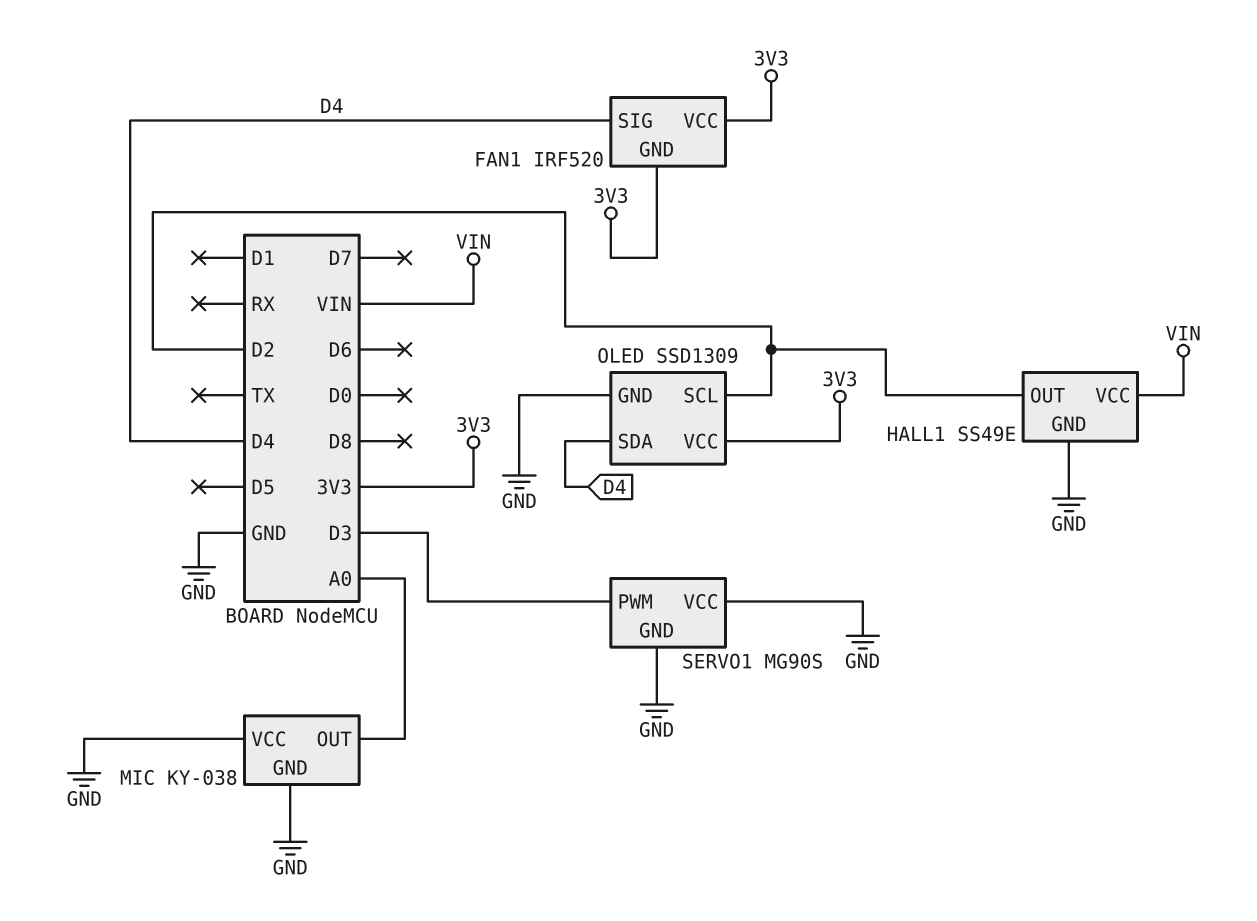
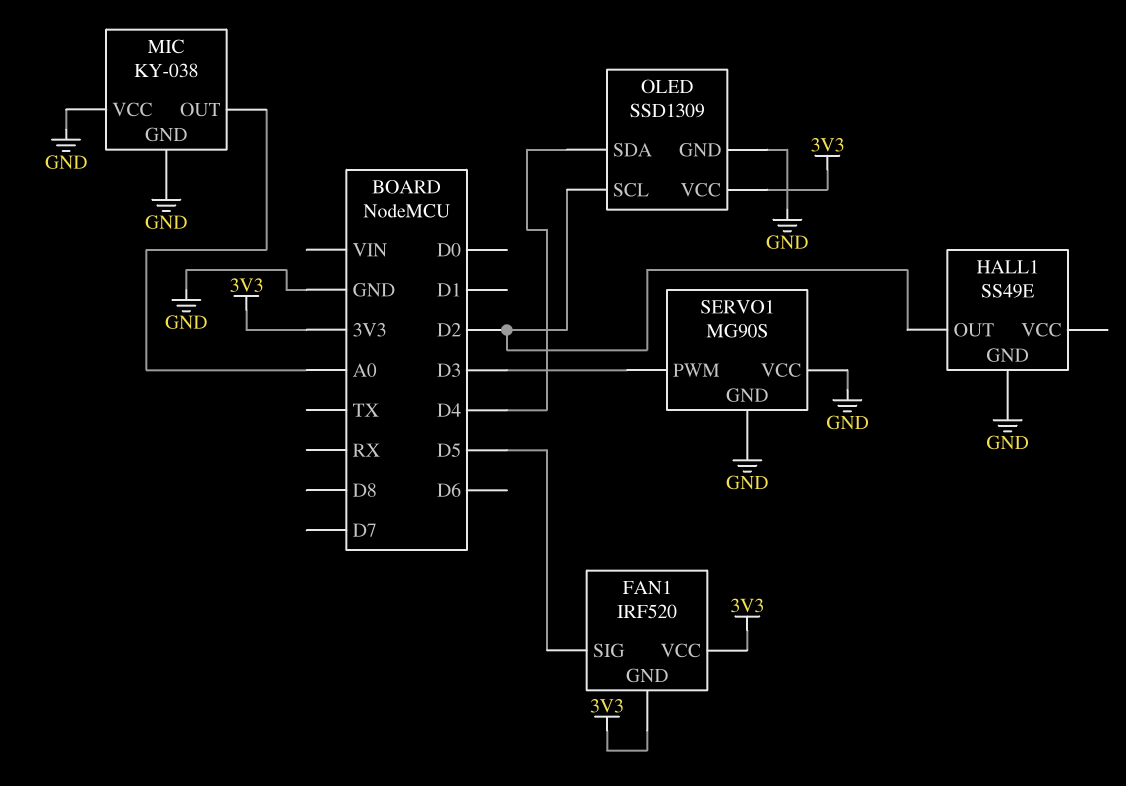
FAN1 pin SIG: D4 -> D5
HALL1 pin VCC: VIN -> none

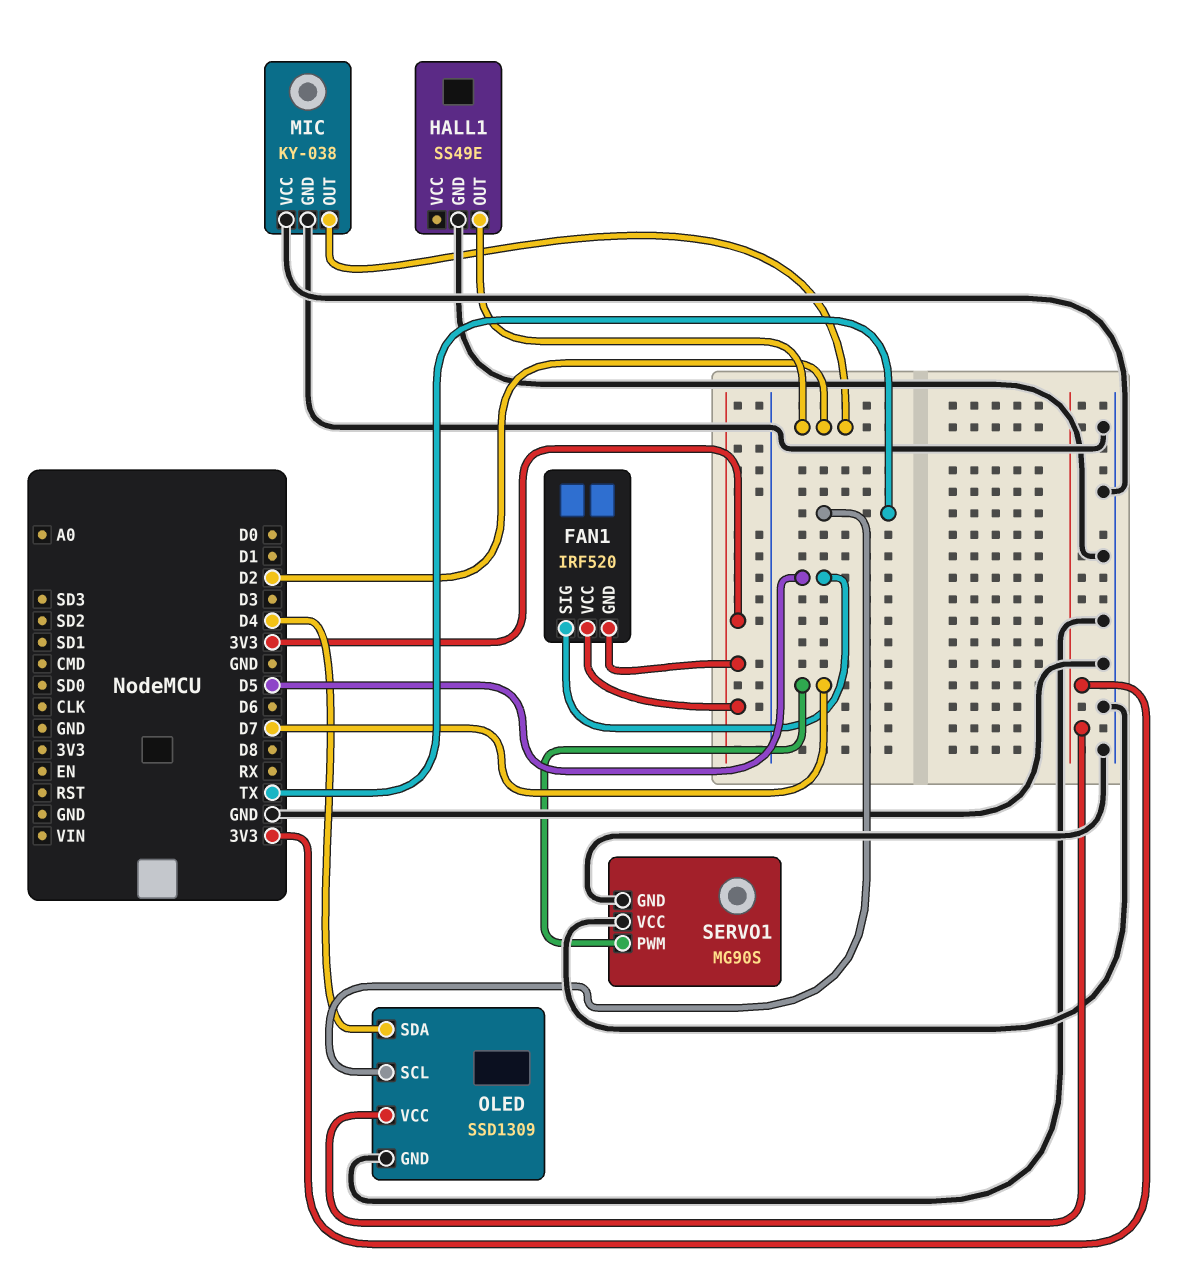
MIC pin OUT: A0 -> D2
OLED pin SCL: D2 -> TX
SERVO1 pin PWM: D3 -> D7

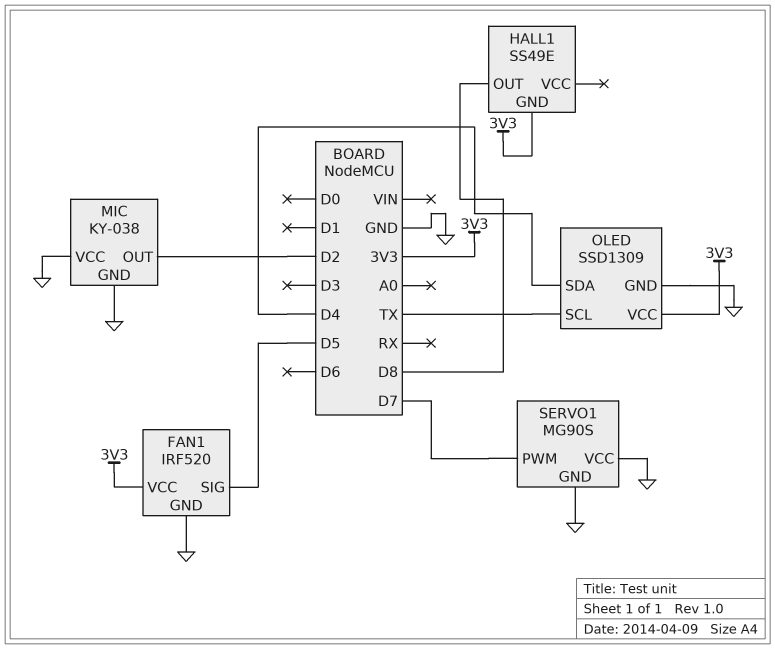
FAN1 pin GND: 3V3 -> GND
HALL1 pin GND: GND -> 3V3
HALL1 pin OUT: D2 -> D8

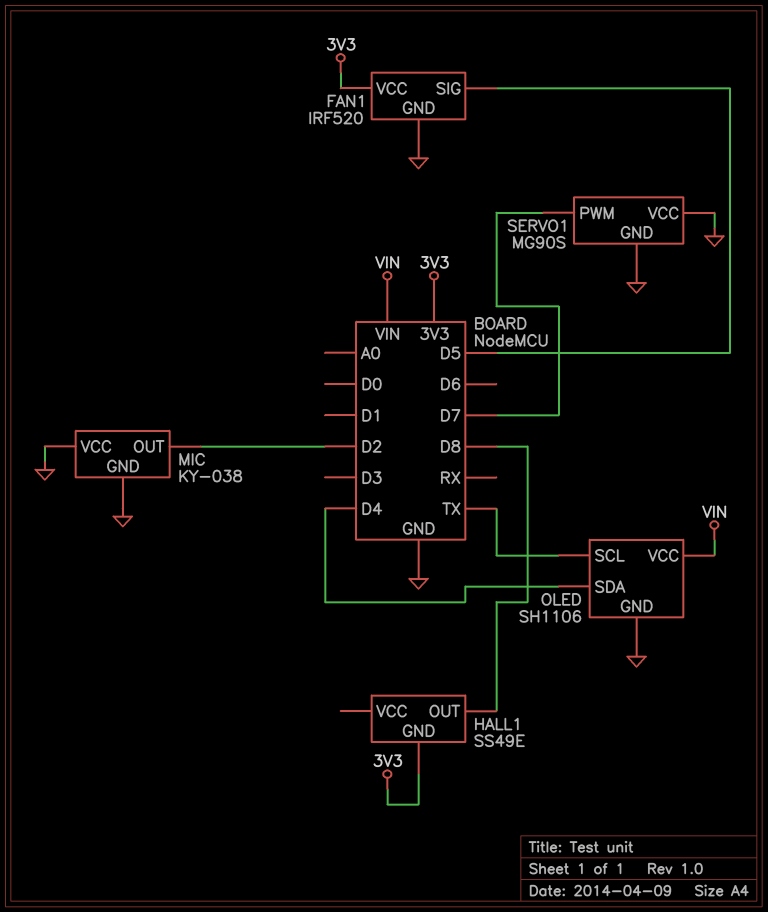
OLED: SSD1309 -> SH1106
OLED pin VCC: 3V3 -> VIN

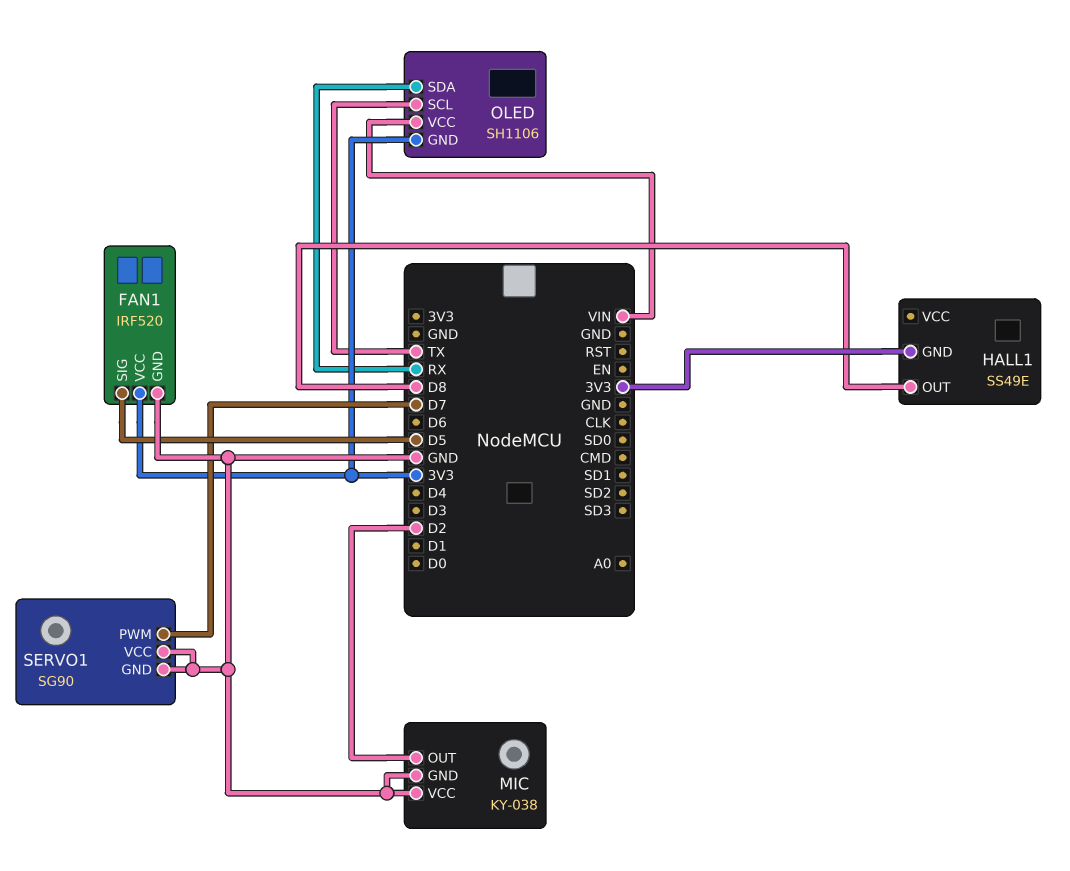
OLED pin GND: GND -> 3V3
OLED pin SDA: D4 -> RX
SERVO1: MG90S -> SG90

